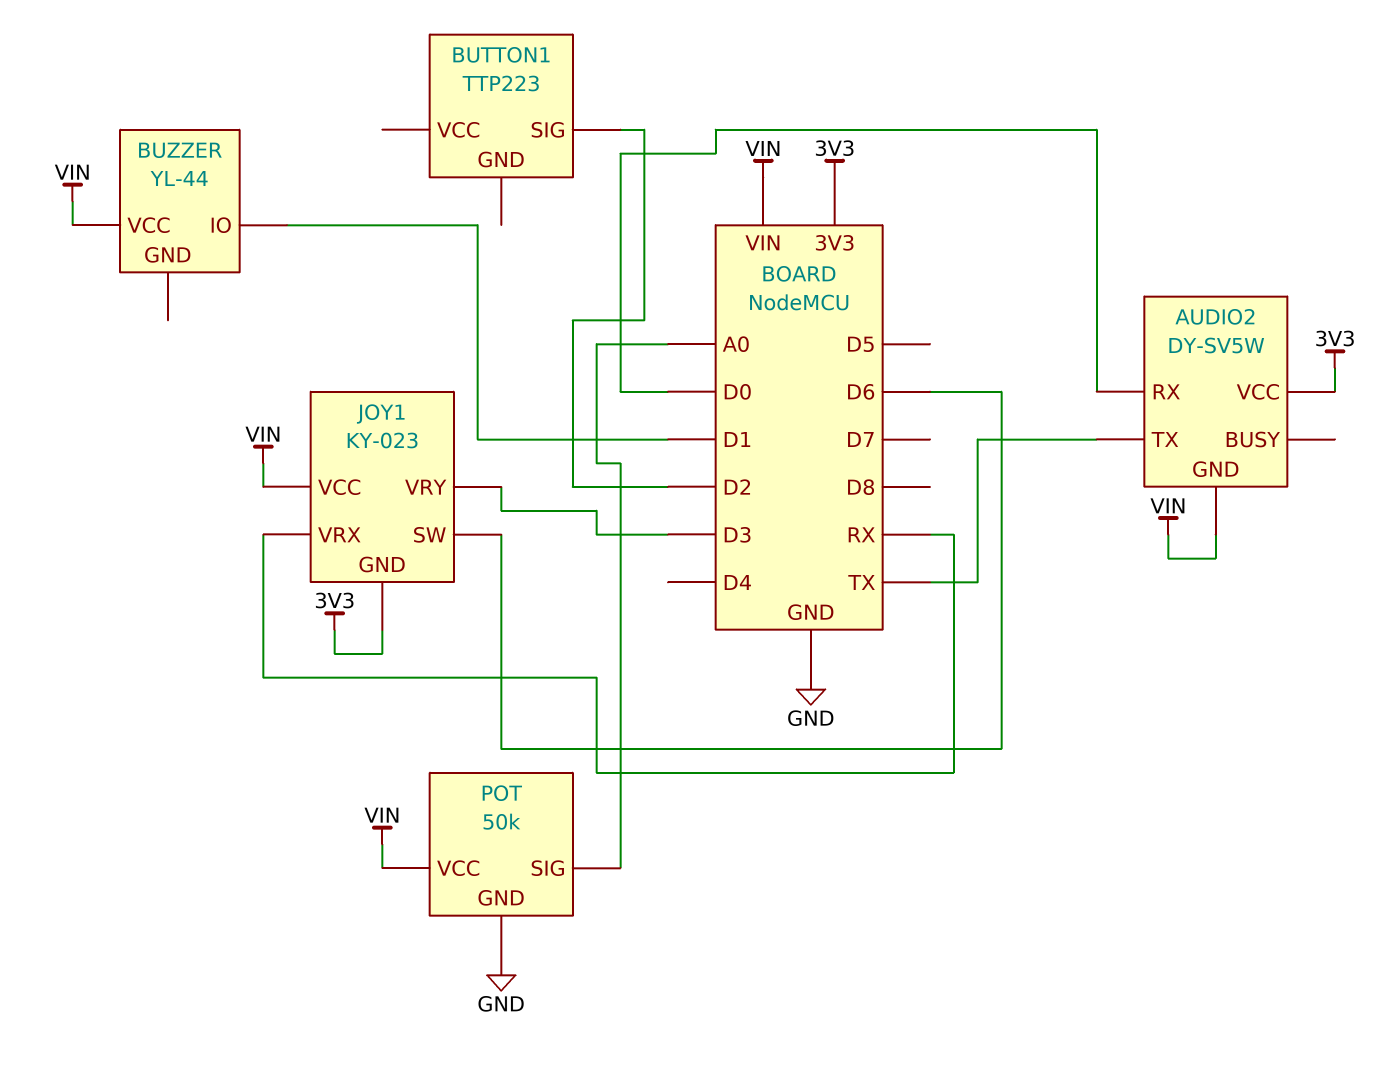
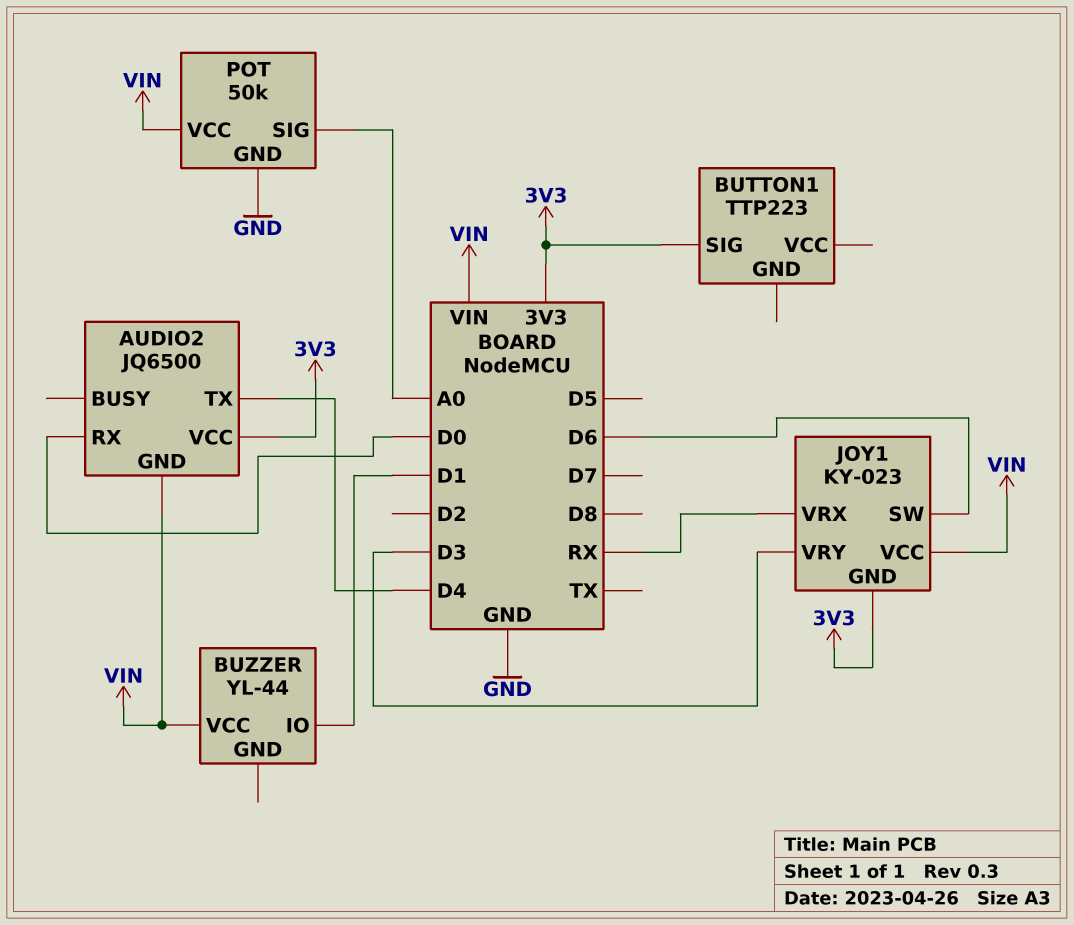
AUDIO2: DY-SV5W -> JQ6500
AUDIO2 pin TX: TX -> D4
BUTTON1 pin SIG: D2 -> 3V3

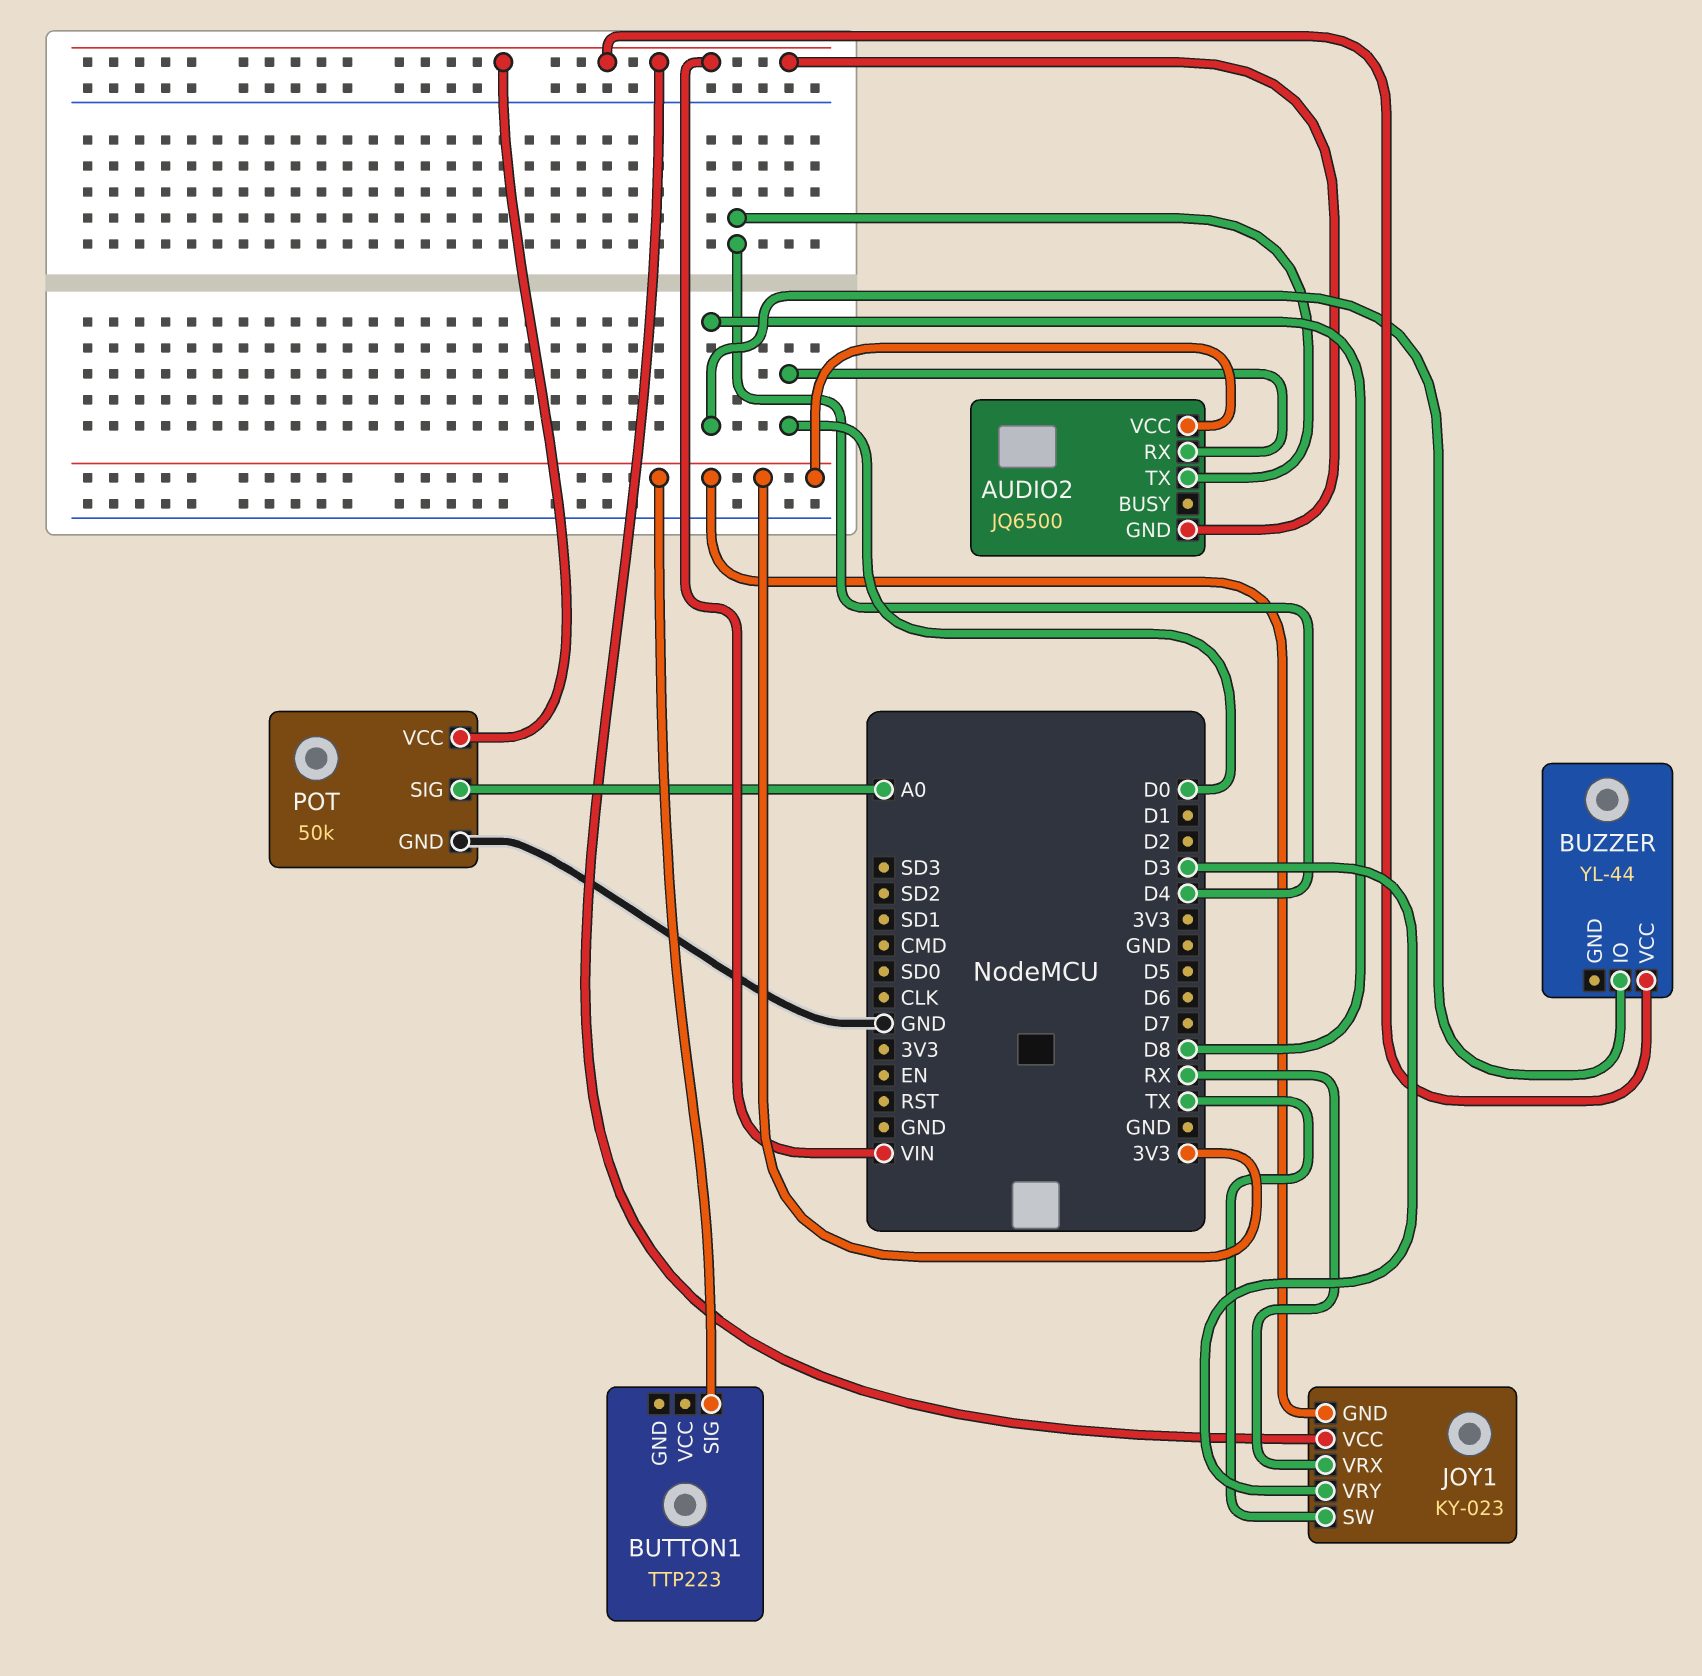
BUZZER pin IO: D1 -> D8
JOY1 pin SW: D6 -> TX

